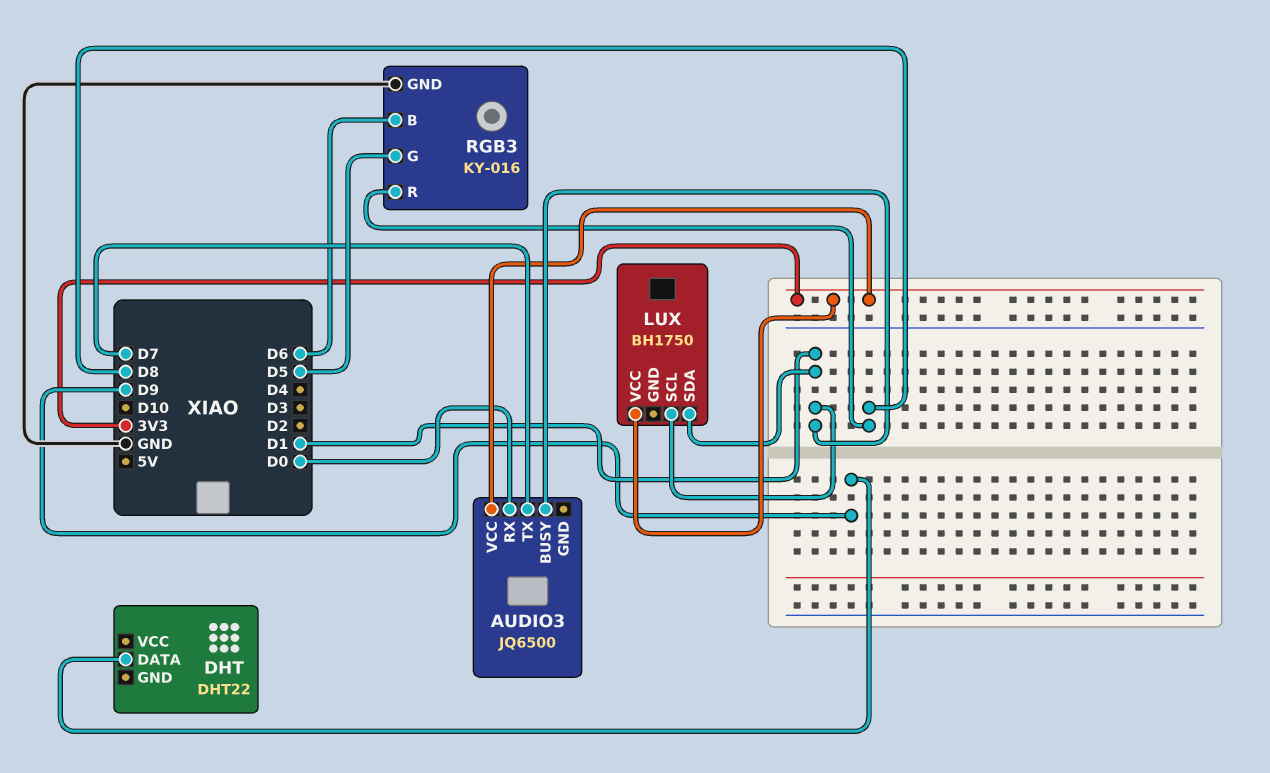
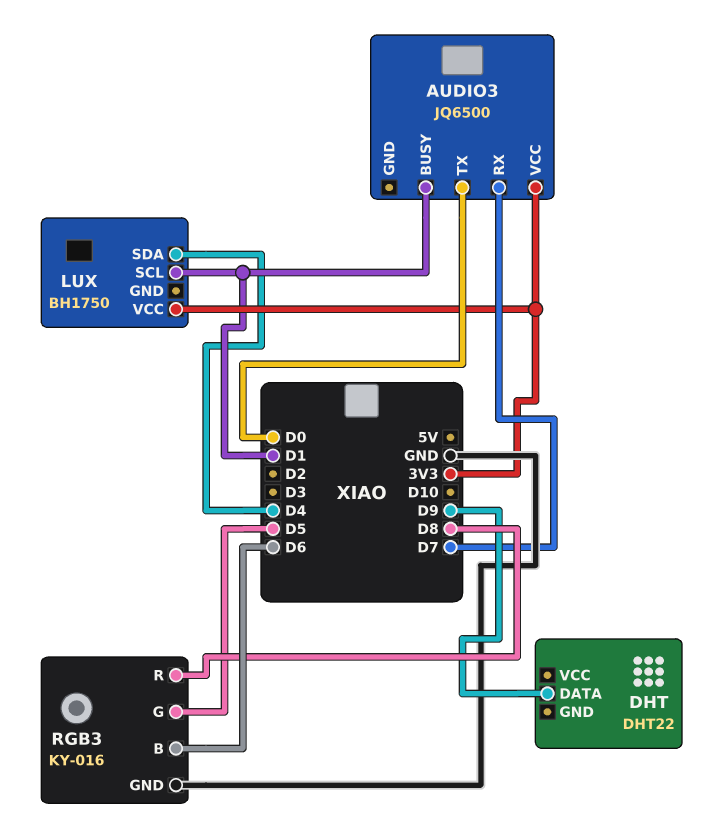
AUDIO3 pin RX: D0 -> D7
AUDIO3 pin TX: D7 -> D0
LUX pin SDA: D1 -> D4

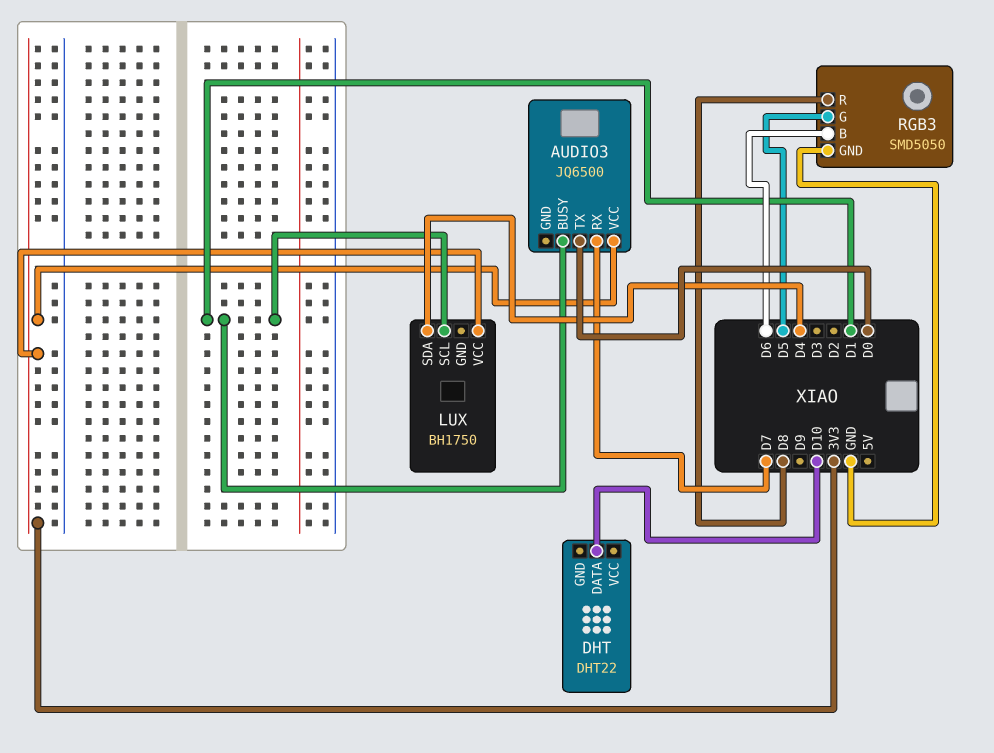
DHT pin DATA: D9 -> D10
RGB3: KY-016 -> SMD5050

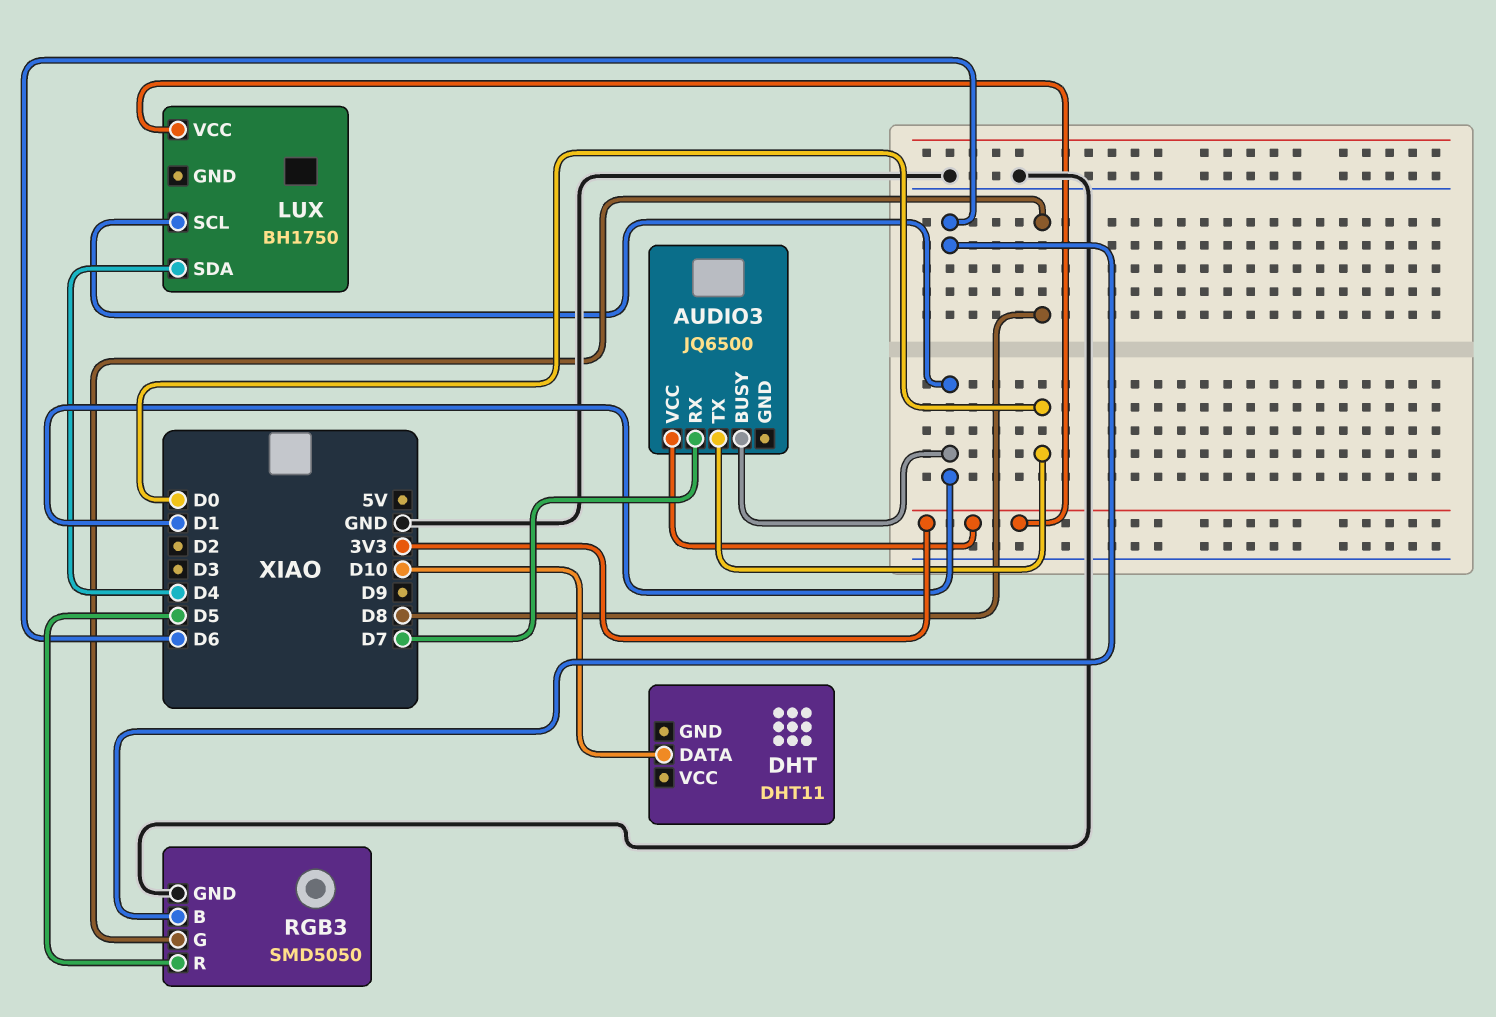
DHT: DHT22 -> DHT11
RGB3 pin G: D5 -> D8
RGB3 pin R: D8 -> D5

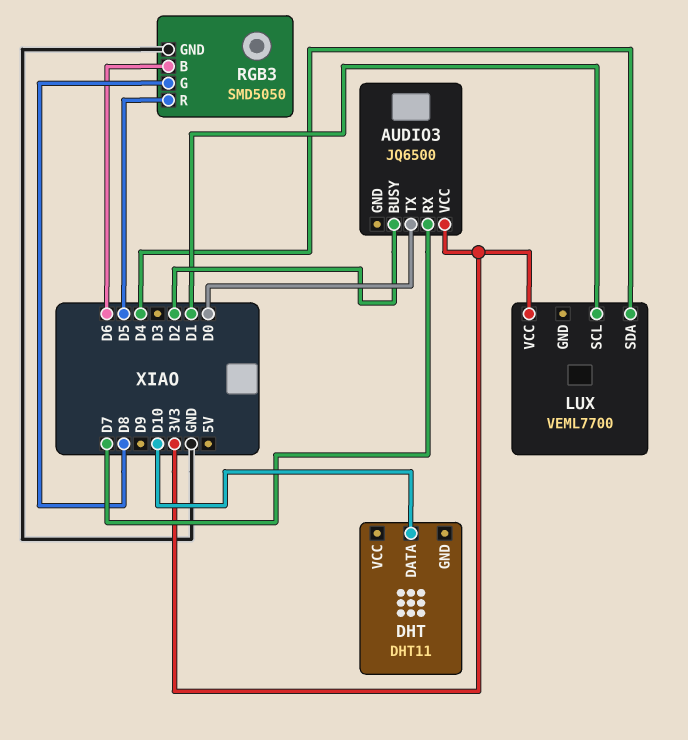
AUDIO3 pin BUSY: D1 -> D2
LUX: BH1750 -> VEML7700

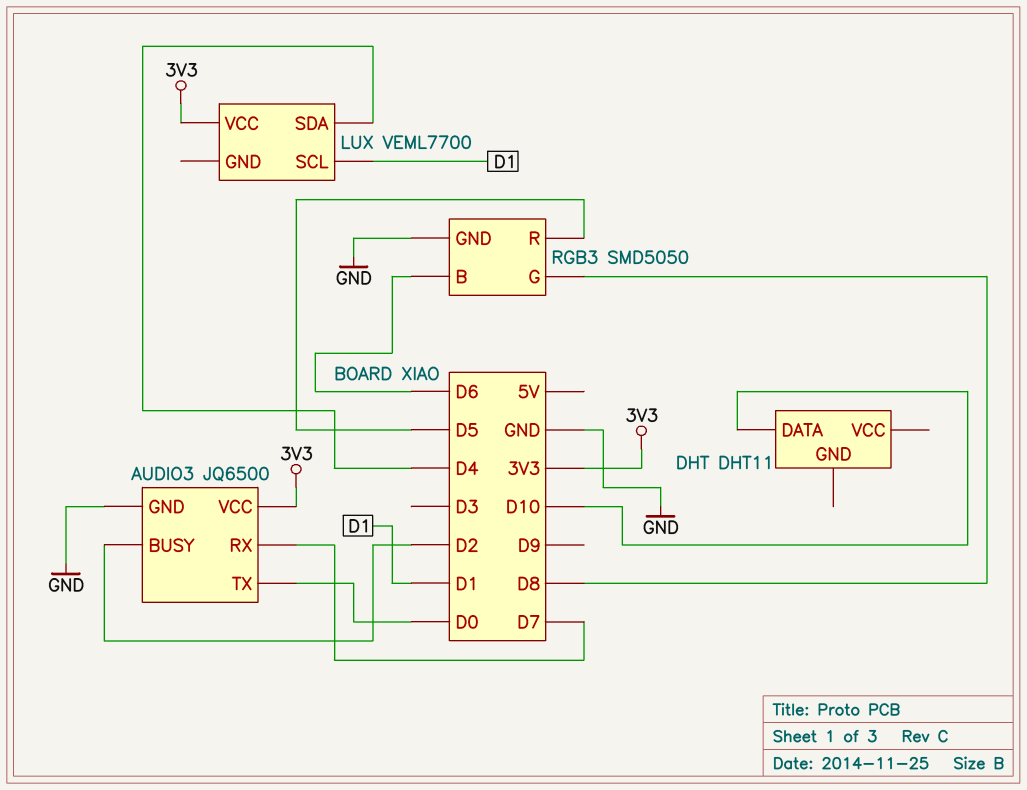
AUDIO3 pin GND: none -> GND

